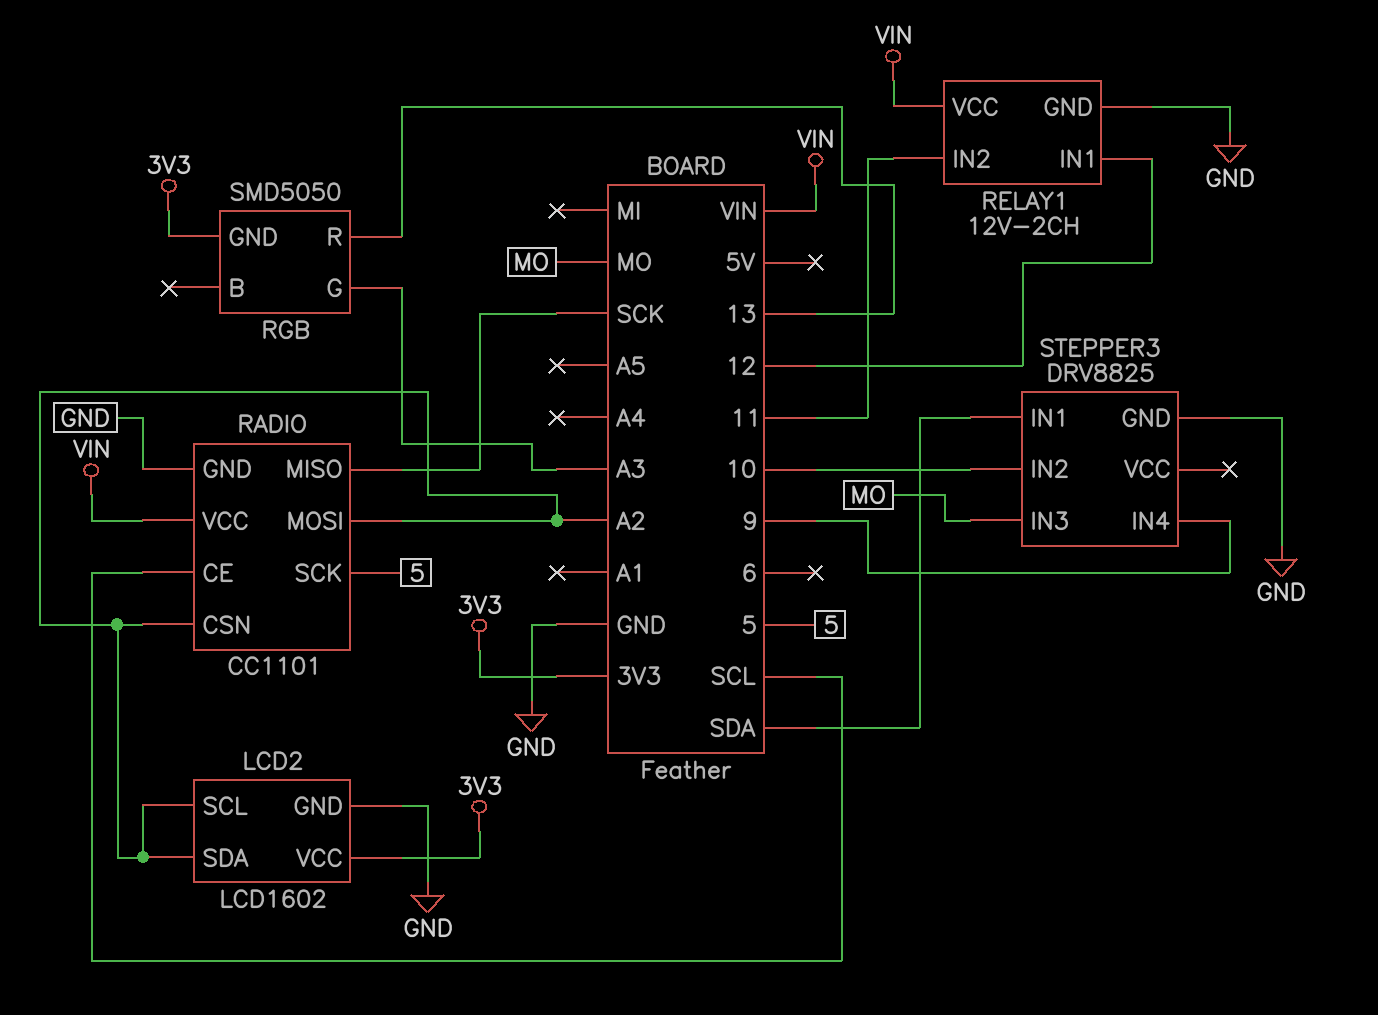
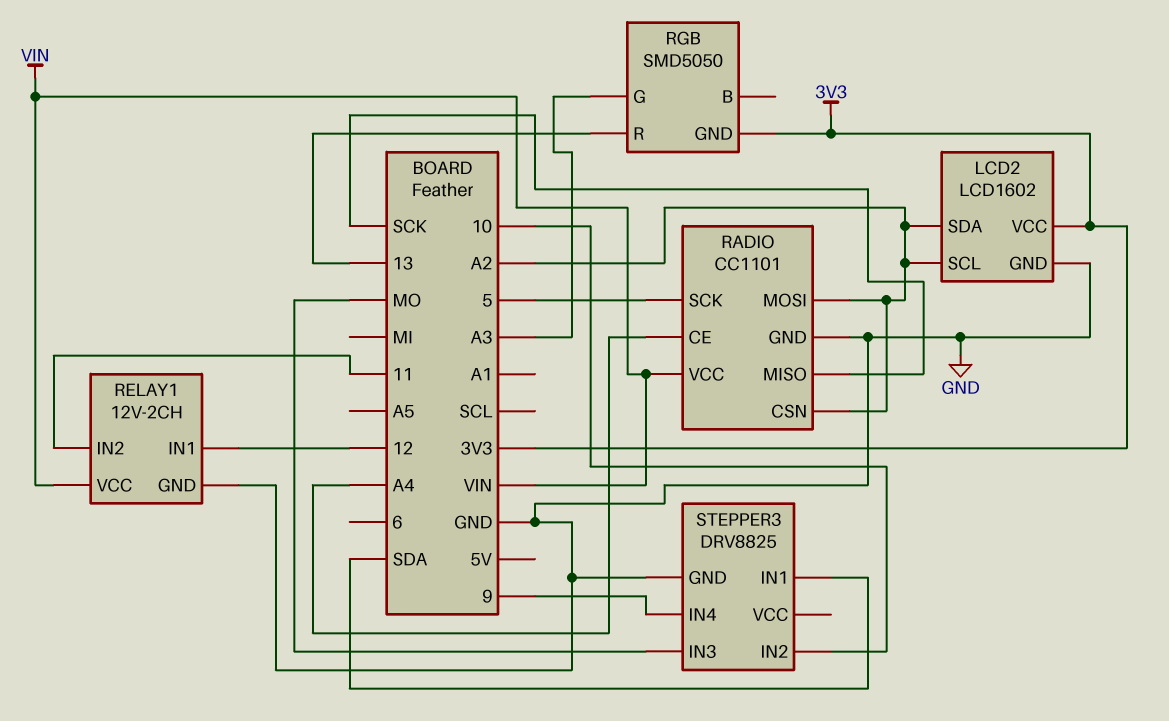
RADIO pin CE: SCL -> A4

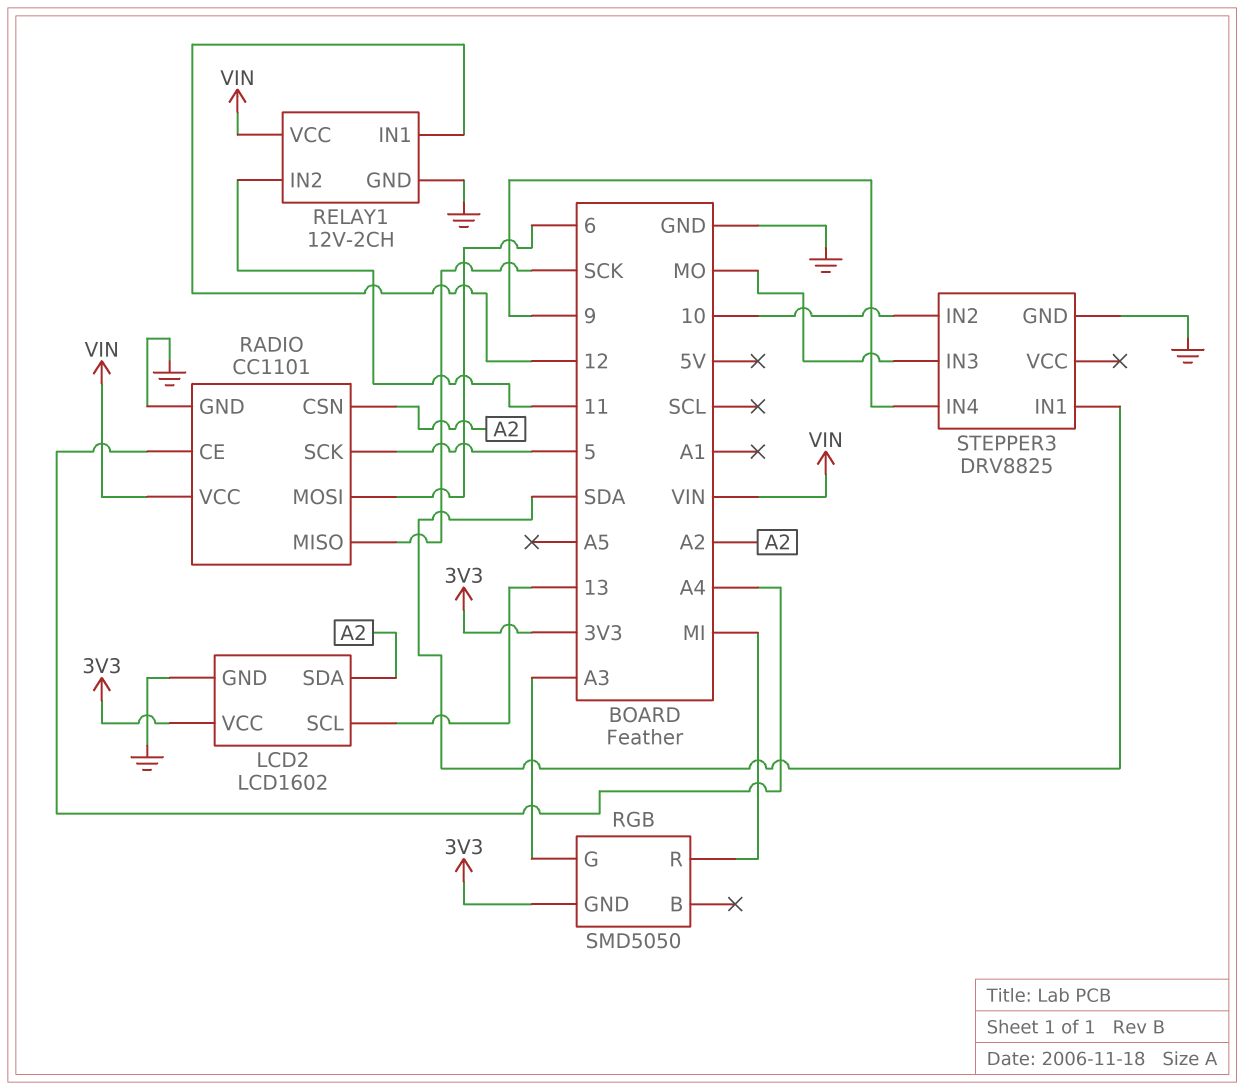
LCD2 pin SCL: A2 -> 13
RADIO pin MOSI: A2 -> 6
RGB pin R: 13 -> MI

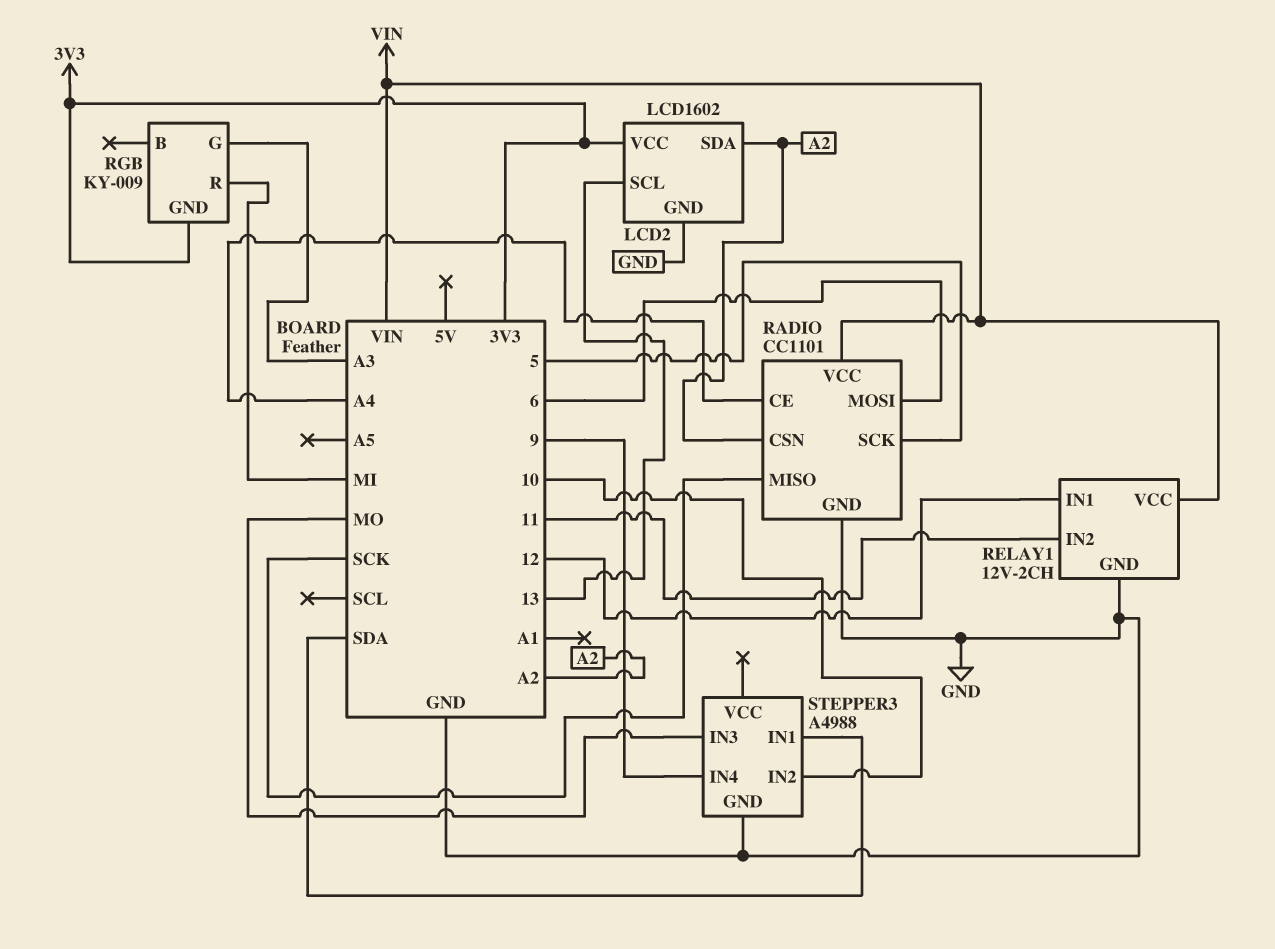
RGB: SMD5050 -> KY-009
STEPPER3: DRV8825 -> A4988

